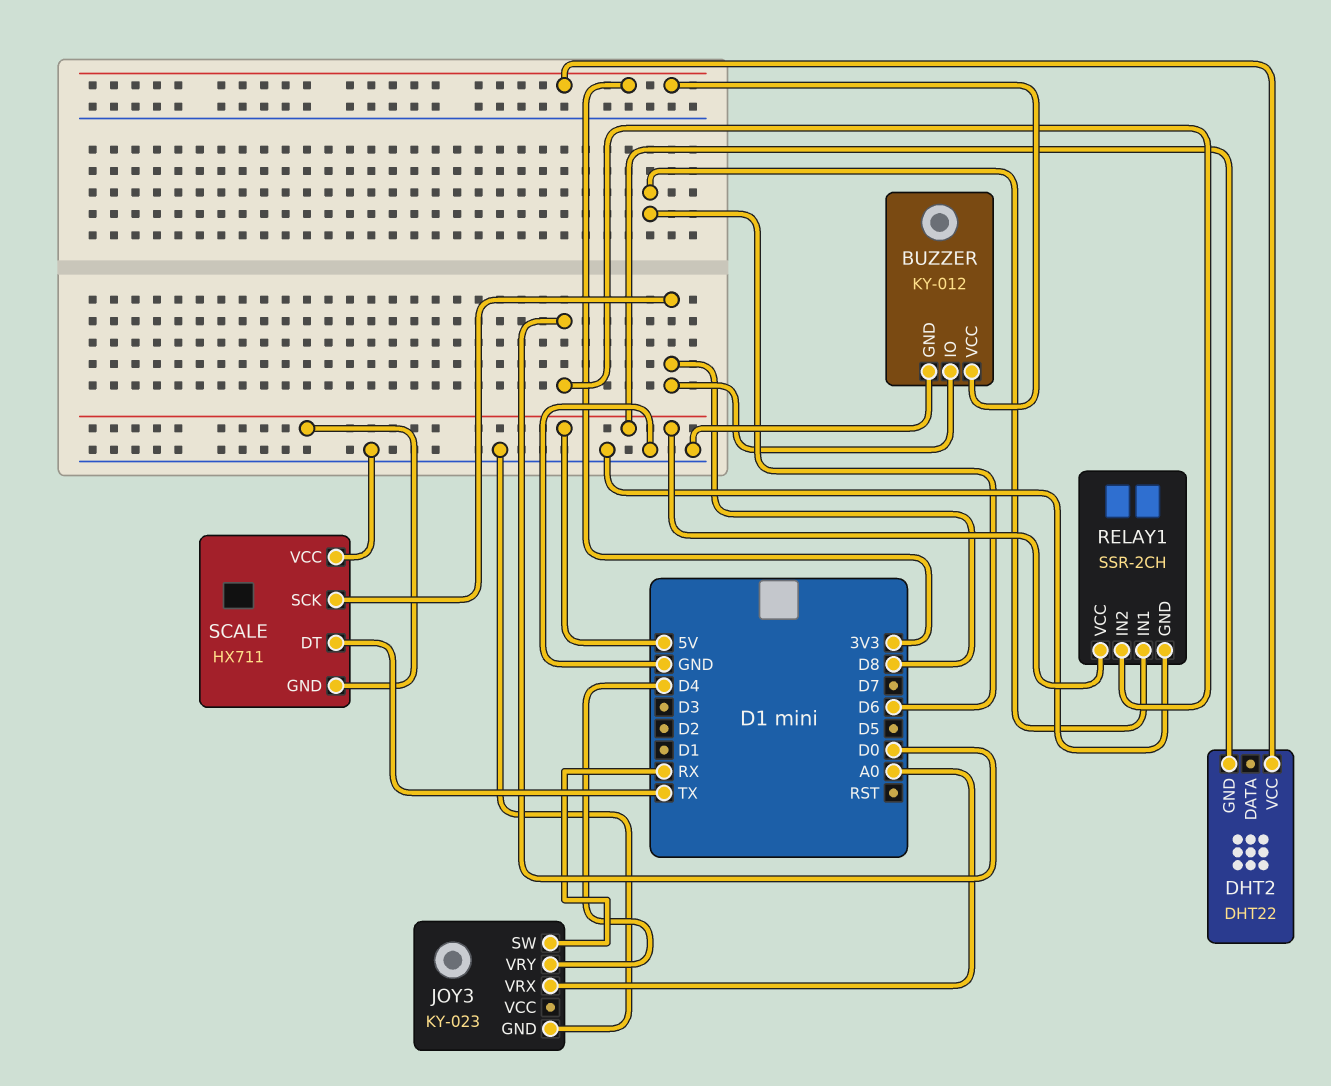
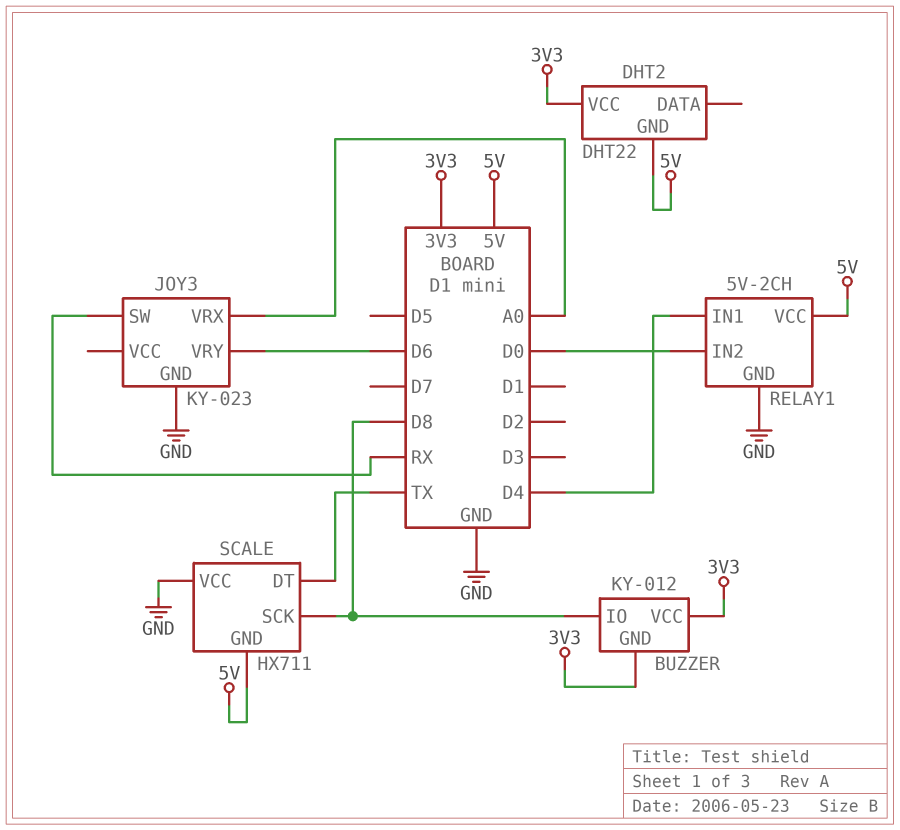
BUZZER pin GND: GND -> 3V3
JOY3 pin VRY: D4 -> D6
RELAY1: SSR-2CH -> 5V-2CH
RELAY1 pin IN1: D6 -> D4

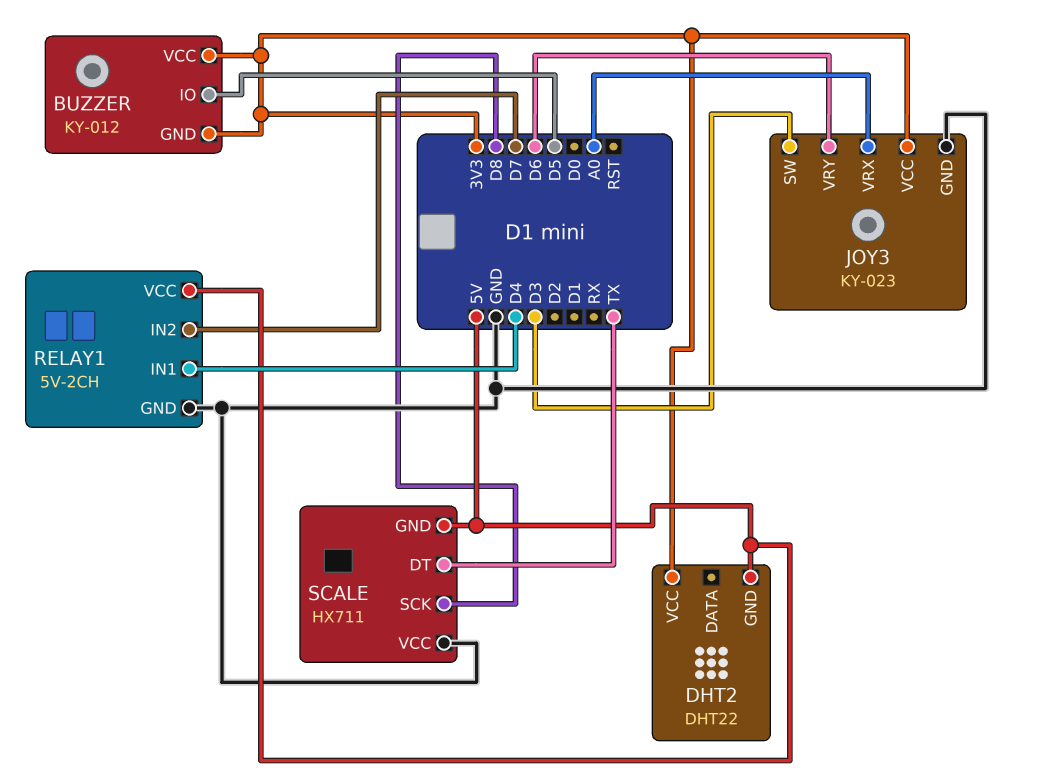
BUZZER pin IO: D8 -> D5
JOY3 pin SW: RX -> D3
JOY3 pin VCC: none -> 3V3
RELAY1 pin IN2: D0 -> D7

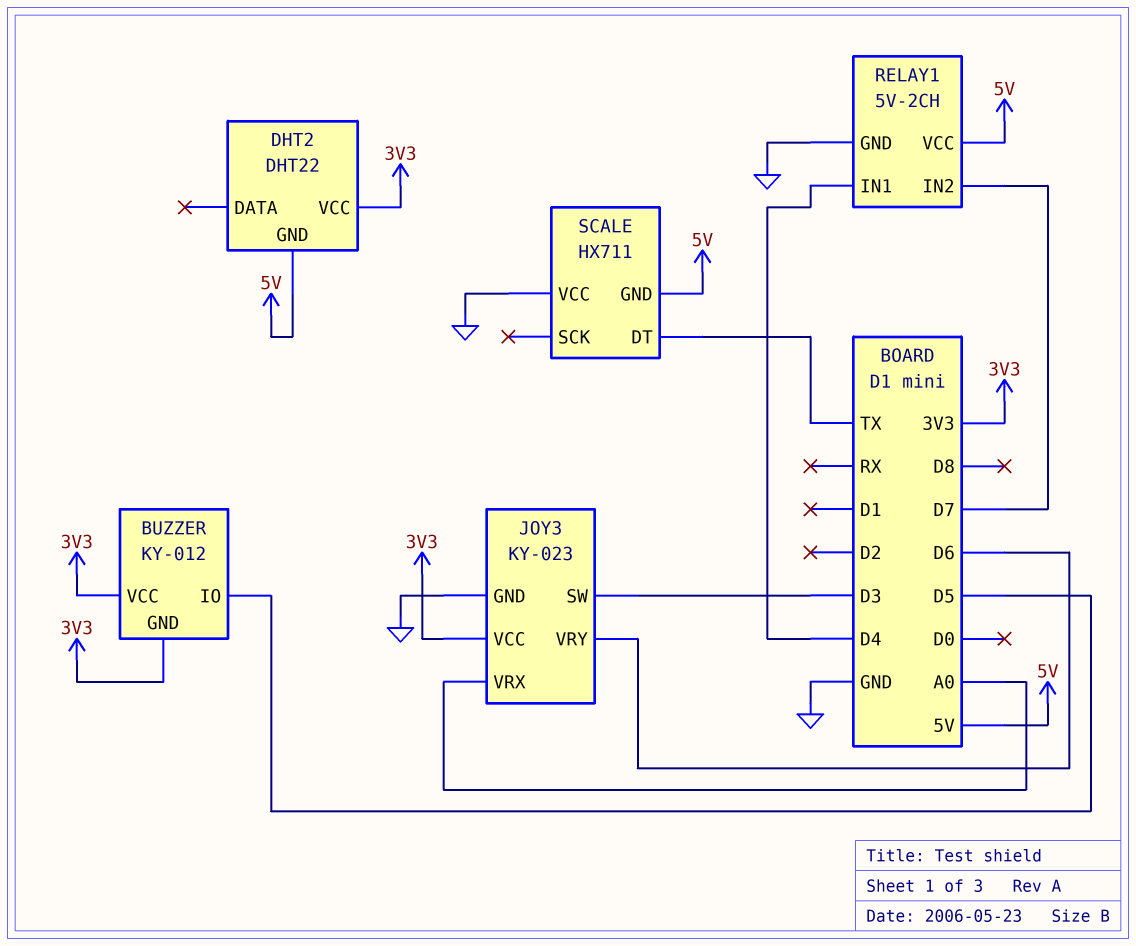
SCALE pin SCK: D8 -> none

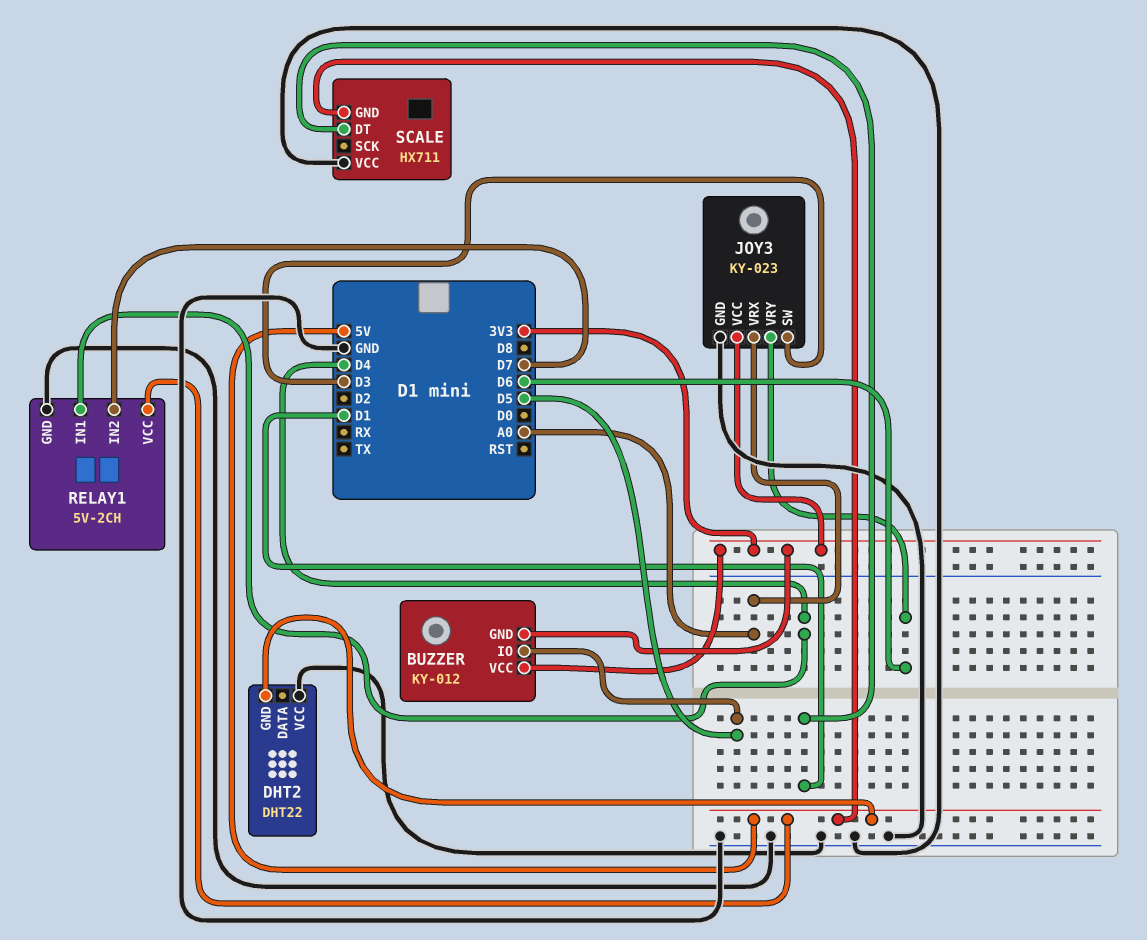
DHT2 pin VCC: 3V3 -> GND
SCALE pin DT: TX -> D1

